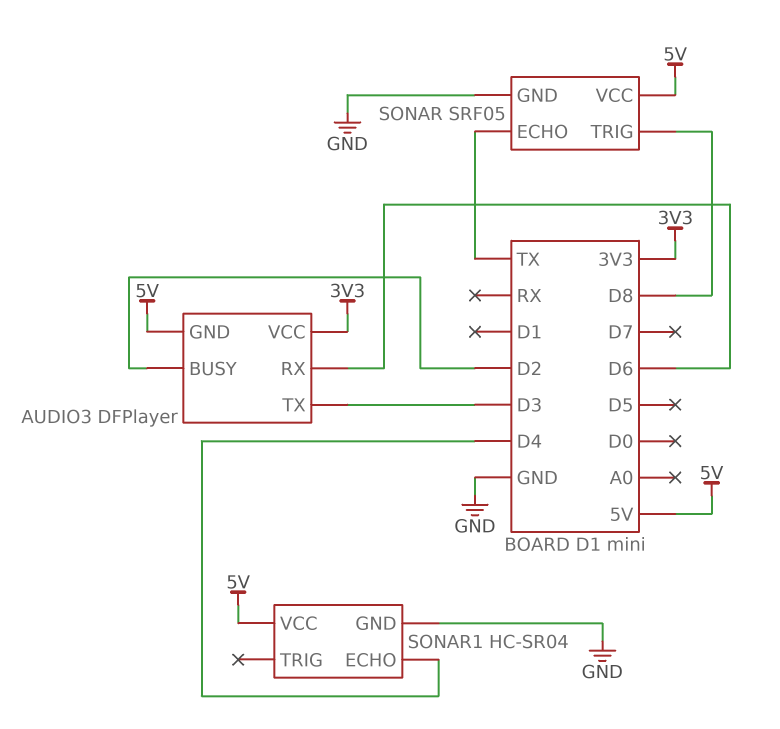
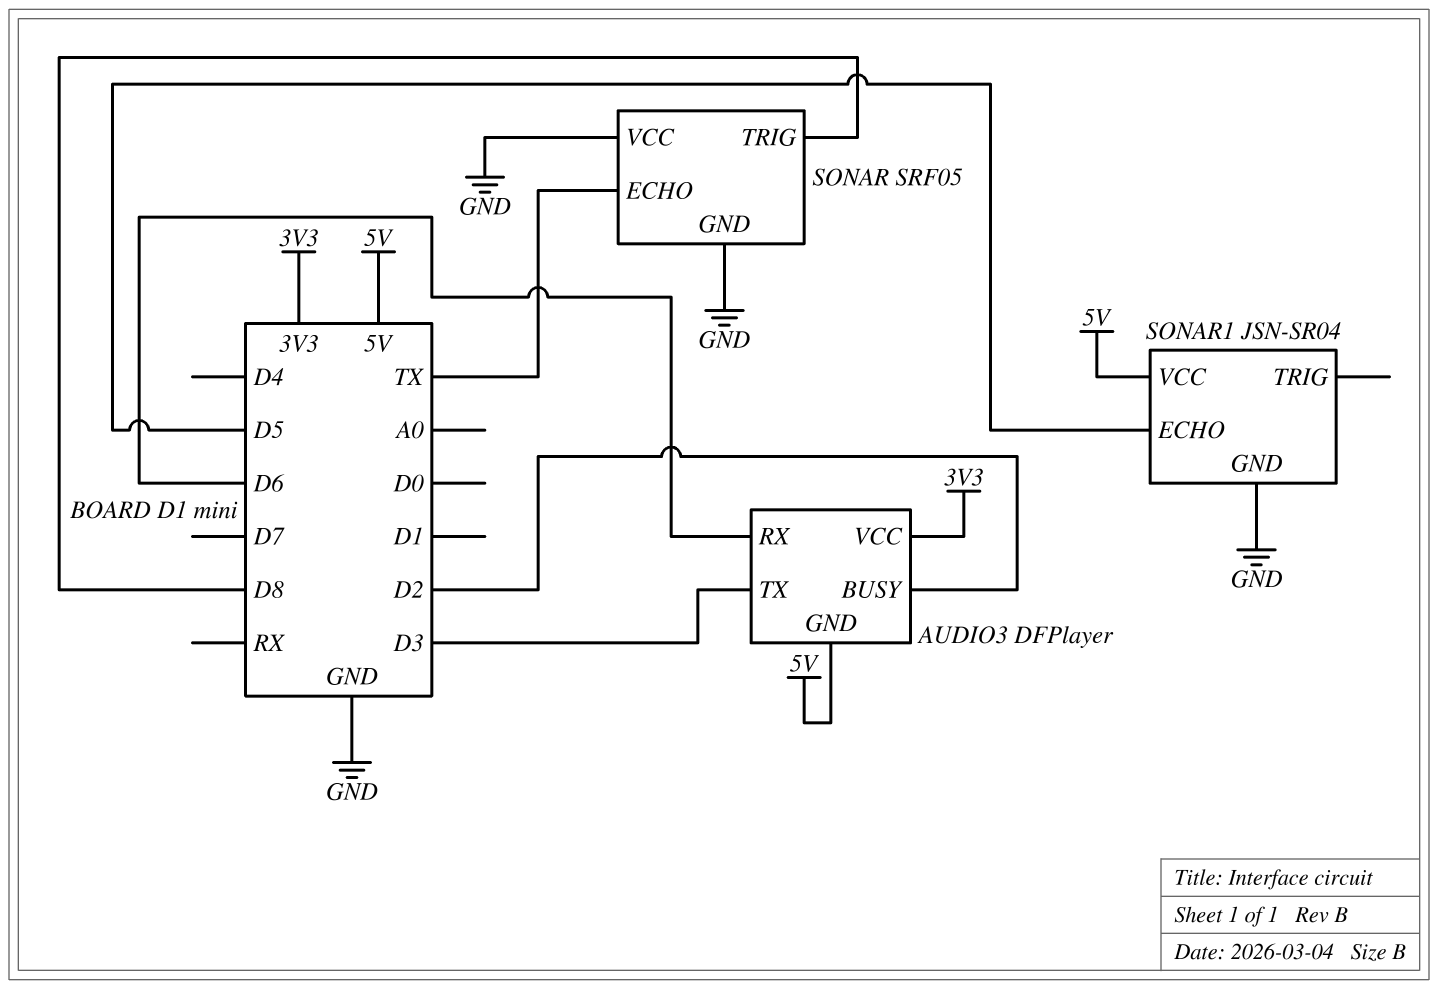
SONAR pin VCC: 5V -> GND
SONAR1: HC-SR04 -> JSN-SR04
SONAR1 pin ECHO: D4 -> D5

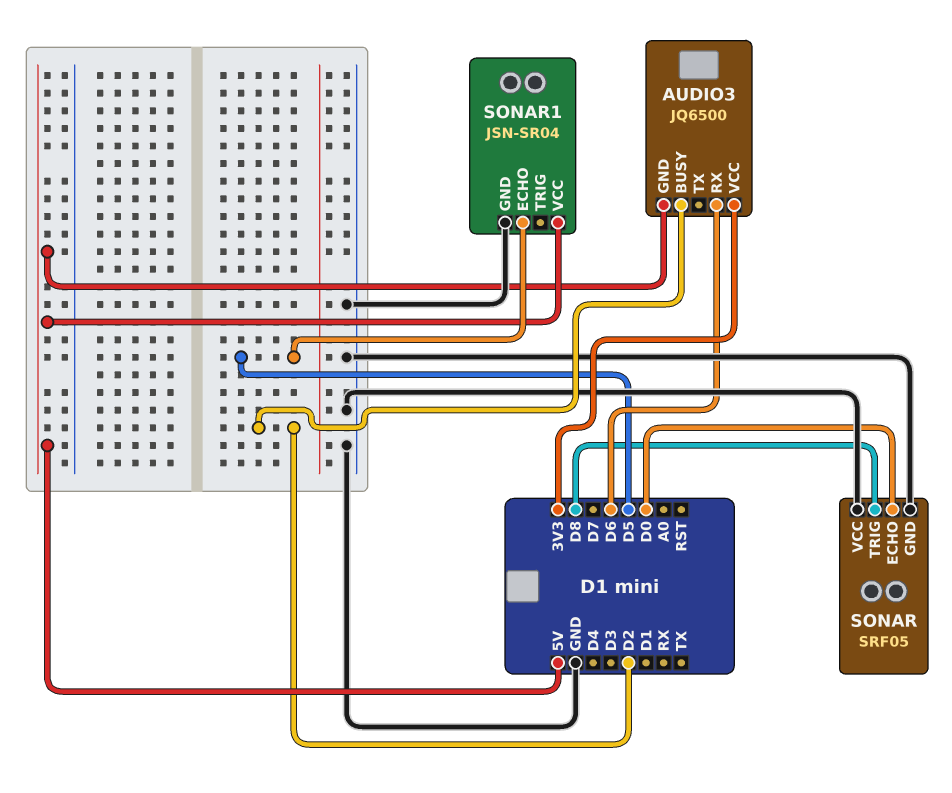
AUDIO3: DFPlayer -> JQ6500
AUDIO3 pin TX: D3 -> none
SONAR pin ECHO: TX -> D0

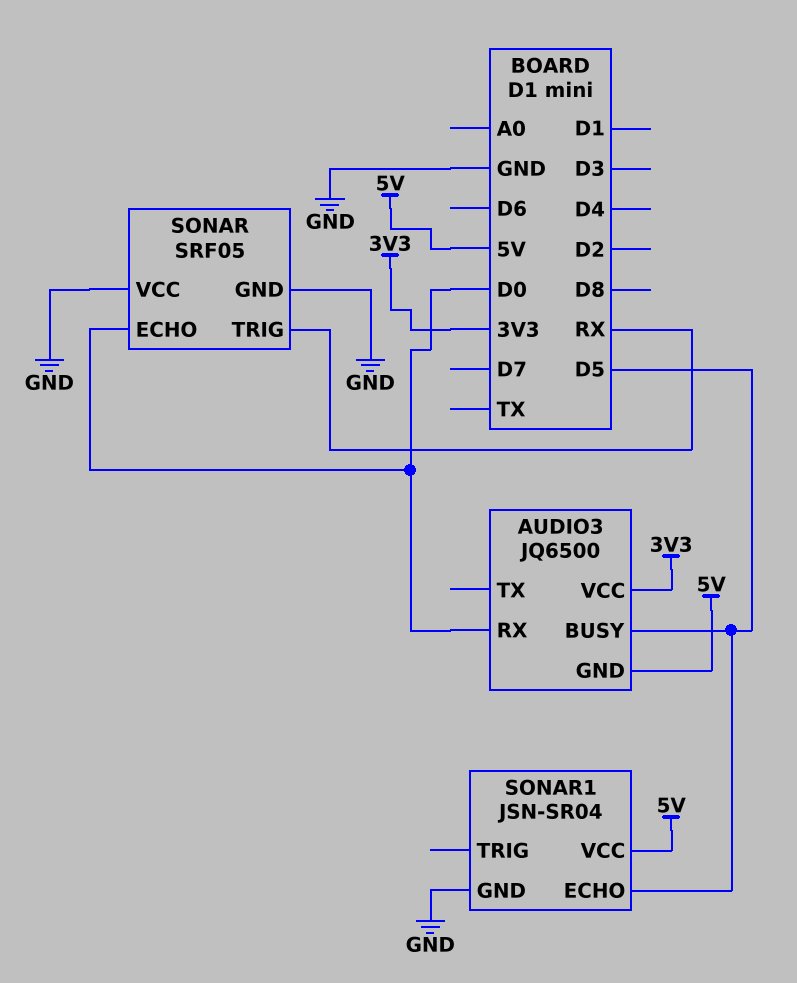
AUDIO3 pin BUSY: D2 -> D5
AUDIO3 pin RX: D6 -> D0
SONAR pin TRIG: D8 -> RX

